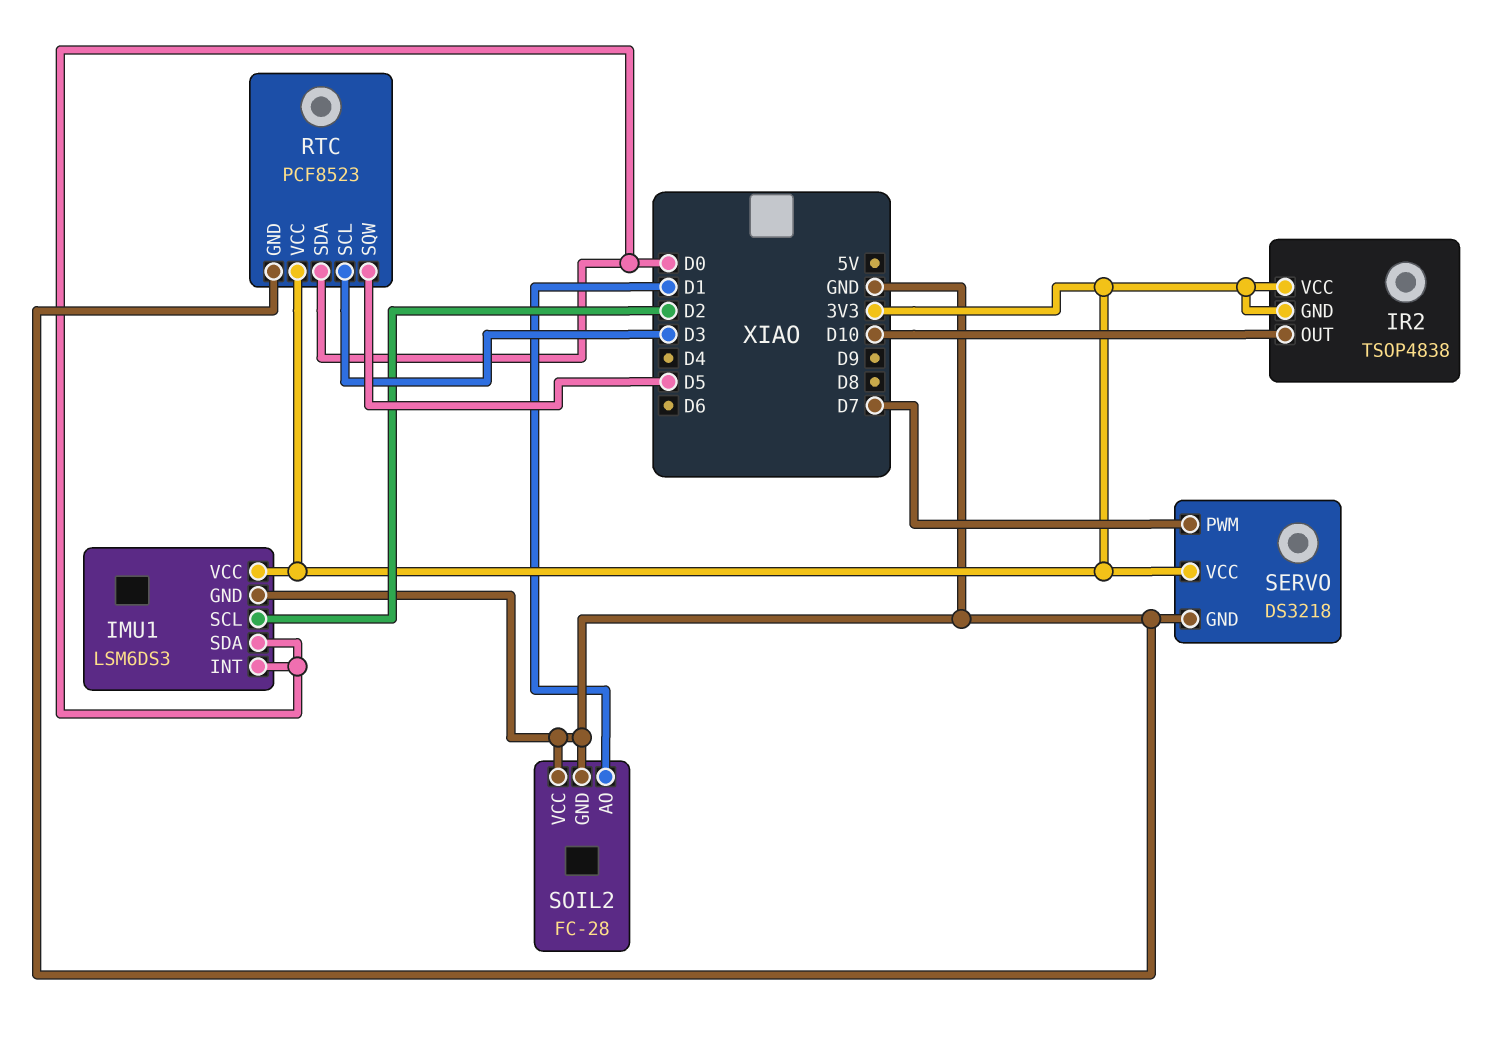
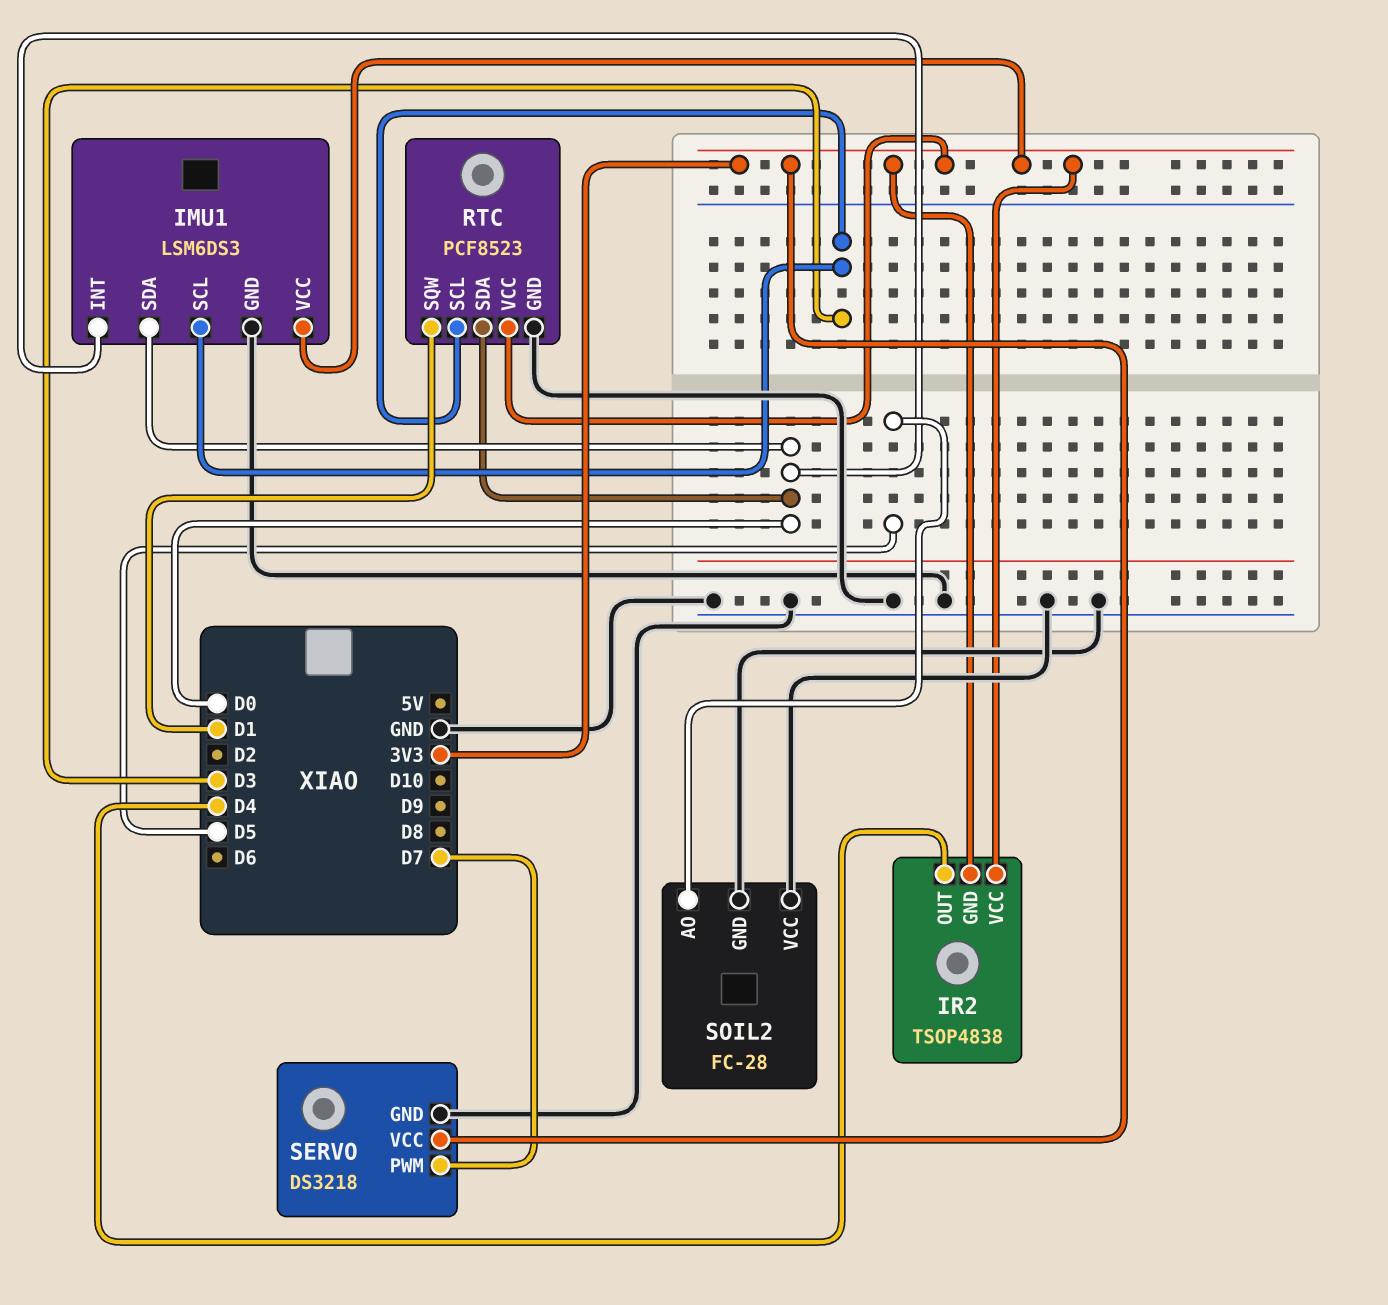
IMU1 pin SCL: D2 -> D3
IR2 pin OUT: D10 -> D4
RTC pin SQW: D5 -> D1
SOIL2 pin AO: D1 -> D5

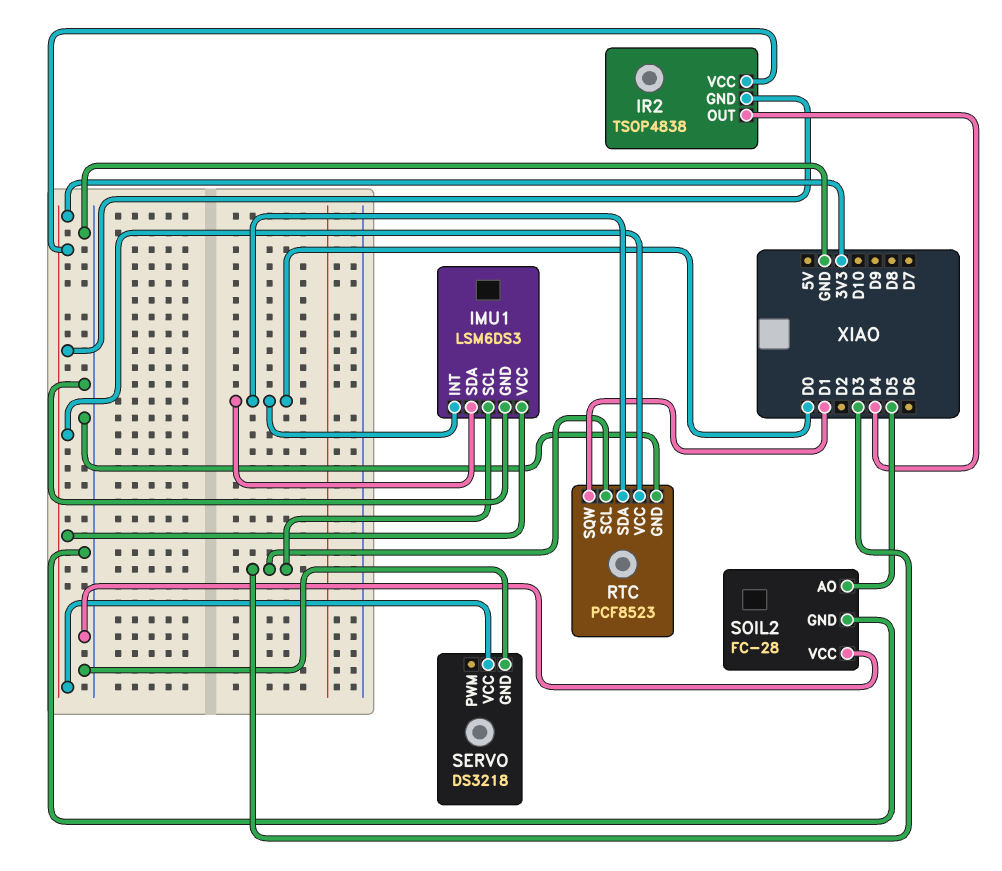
SERVO pin PWM: D7 -> none

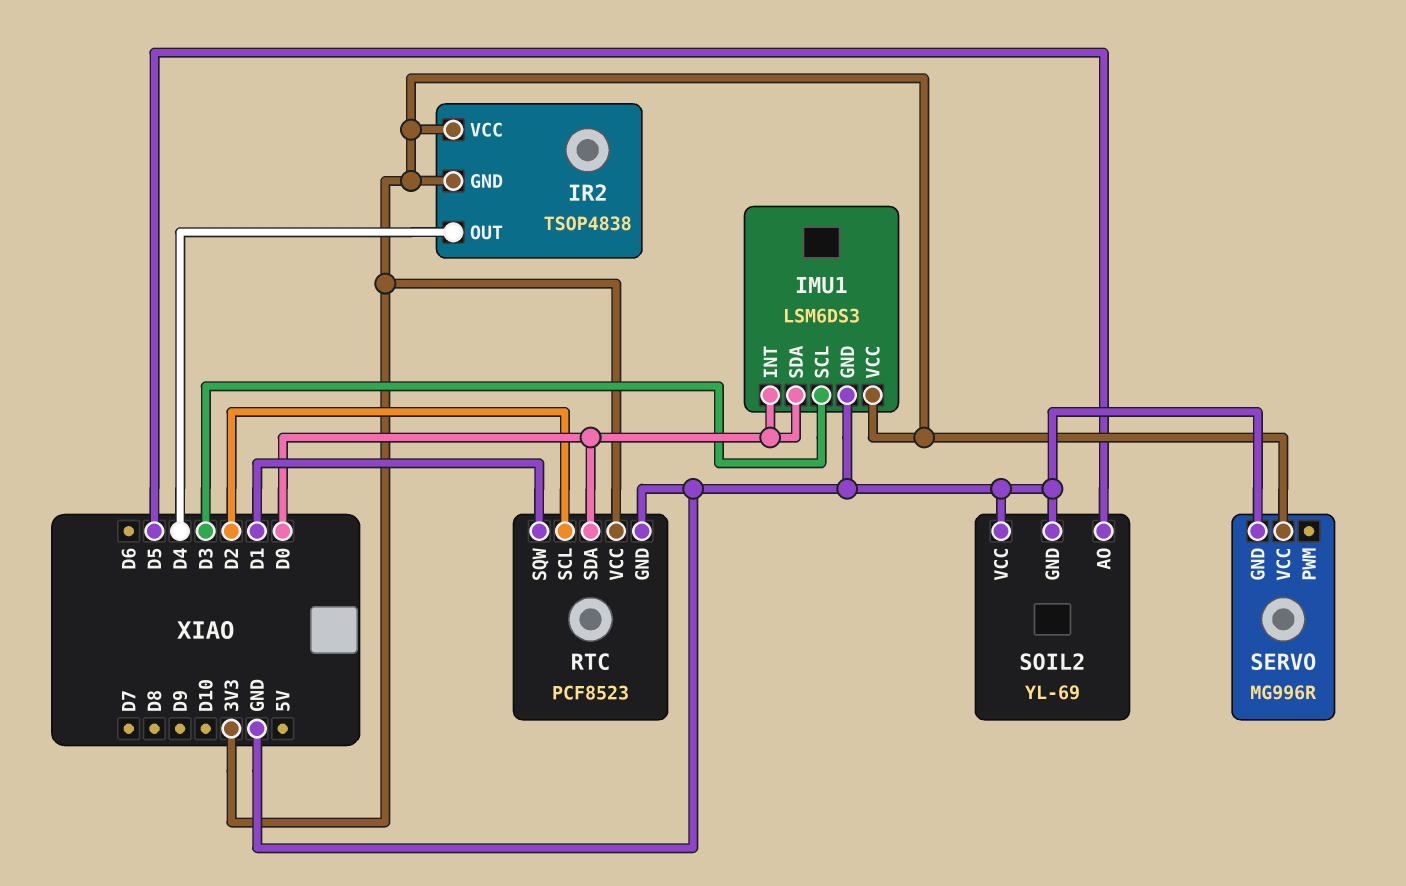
RTC pin SCL: D3 -> D2
SERVO: DS3218 -> MG996R
SOIL2: FC-28 -> YL-69

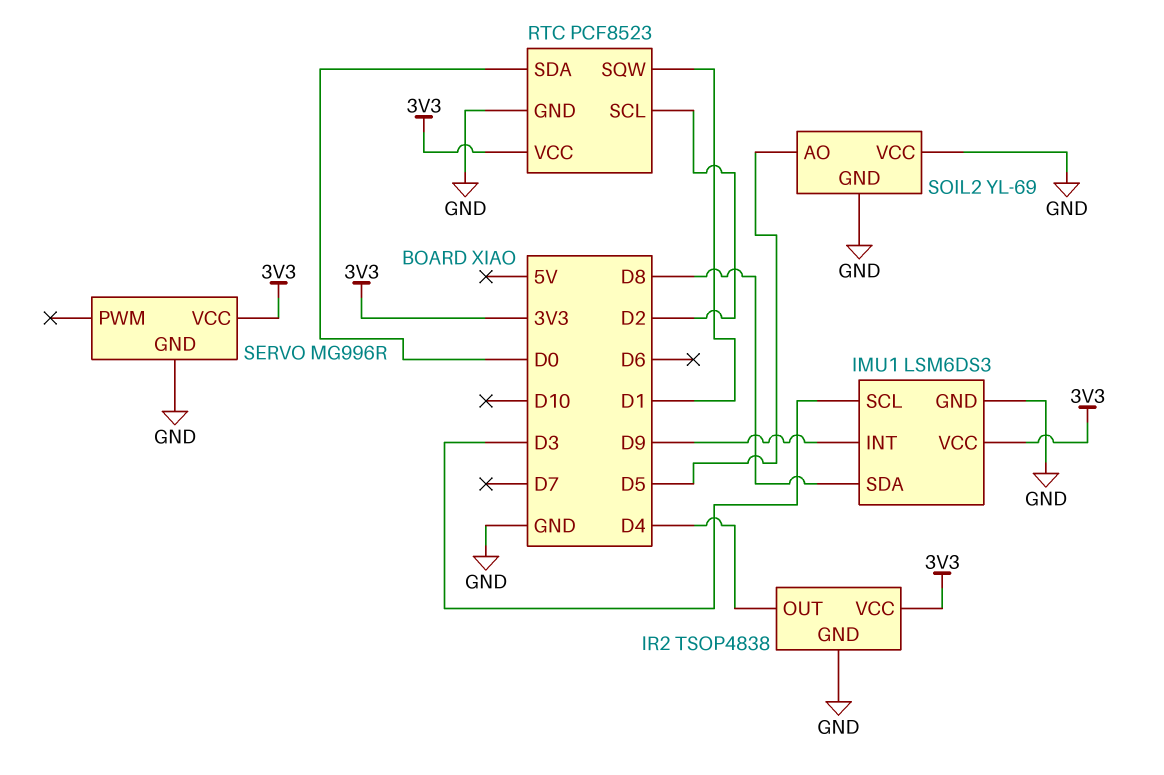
IMU1 pin INT: D0 -> D9
IMU1 pin SDA: D0 -> D8
IR2 pin GND: 3V3 -> GND

